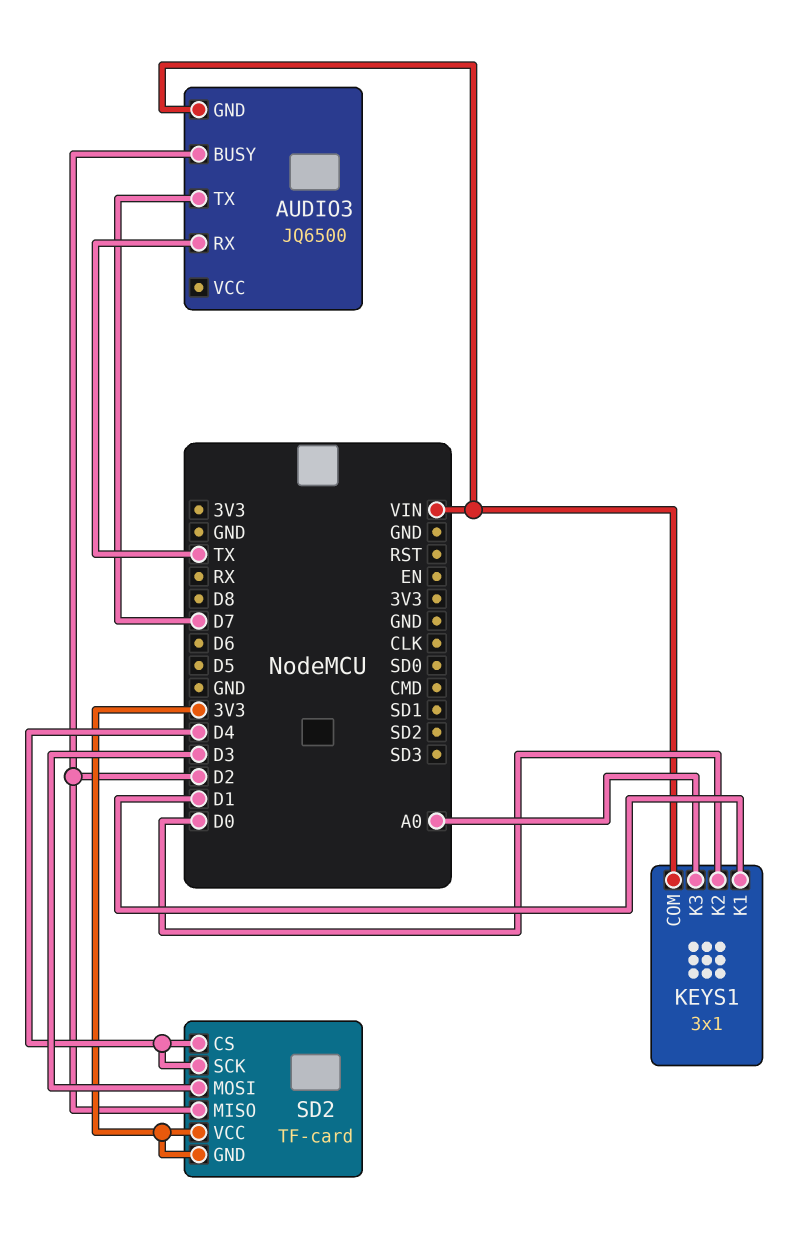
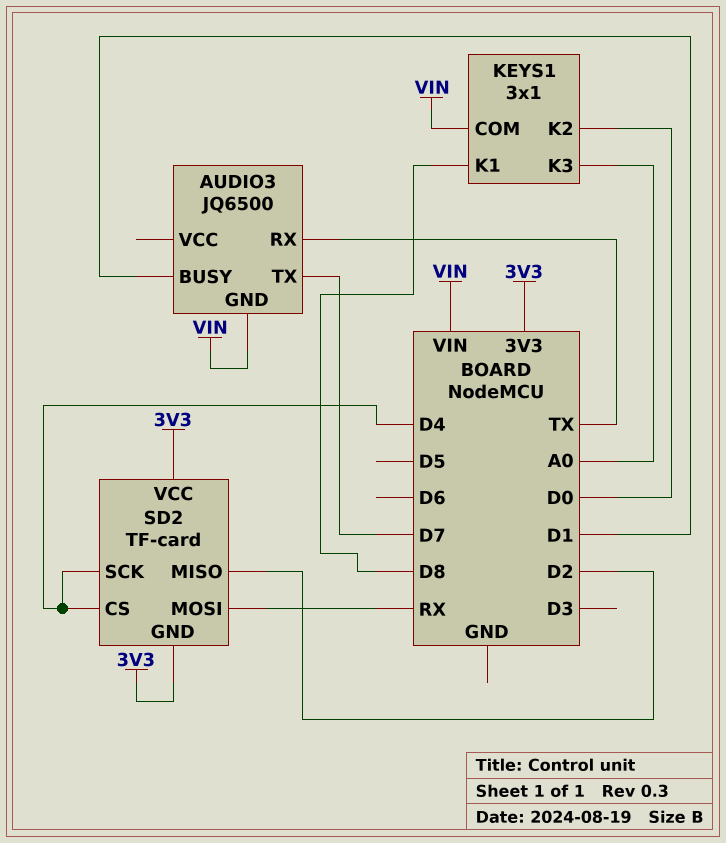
AUDIO3 pin BUSY: D2 -> D1
KEYS1 pin K1: D1 -> D8
SD2 pin MOSI: D3 -> RX

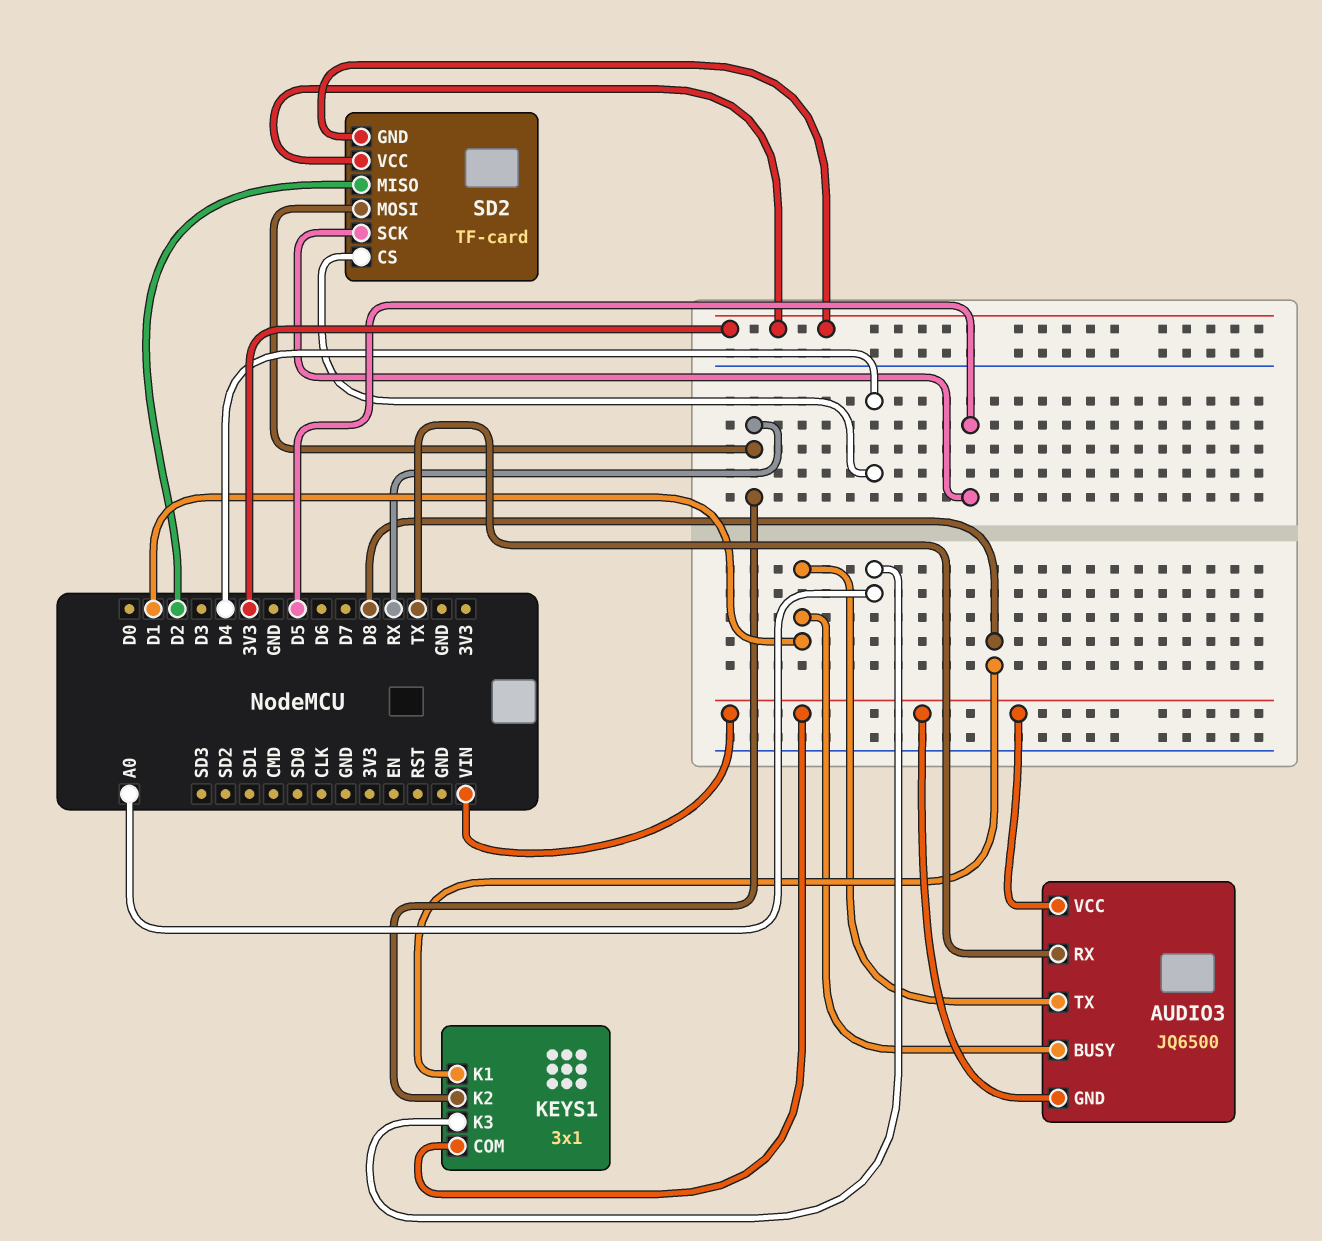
AUDIO3 pin TX: D7 -> D1
AUDIO3 pin VCC: none -> VIN
KEYS1 pin K2: D0 -> RX
SD2 pin SCK: D4 -> D5

